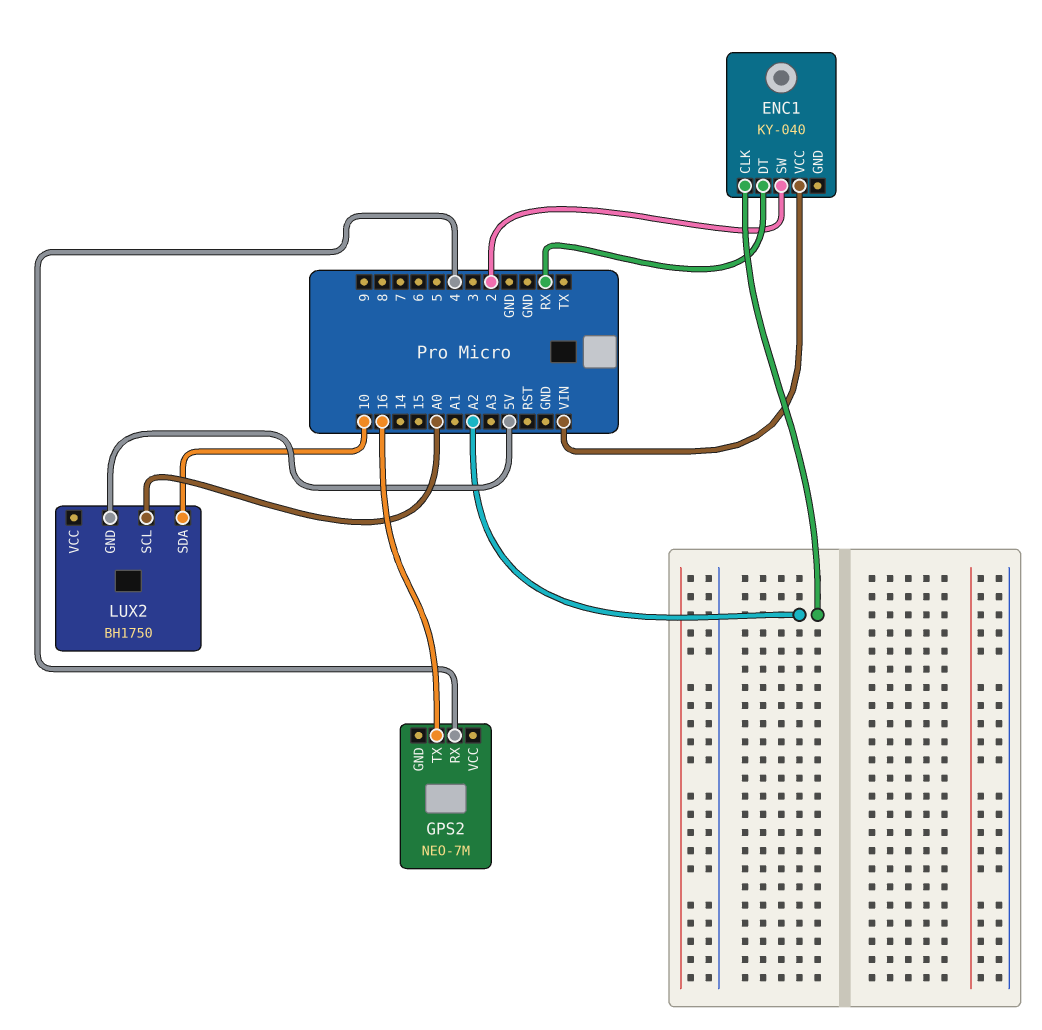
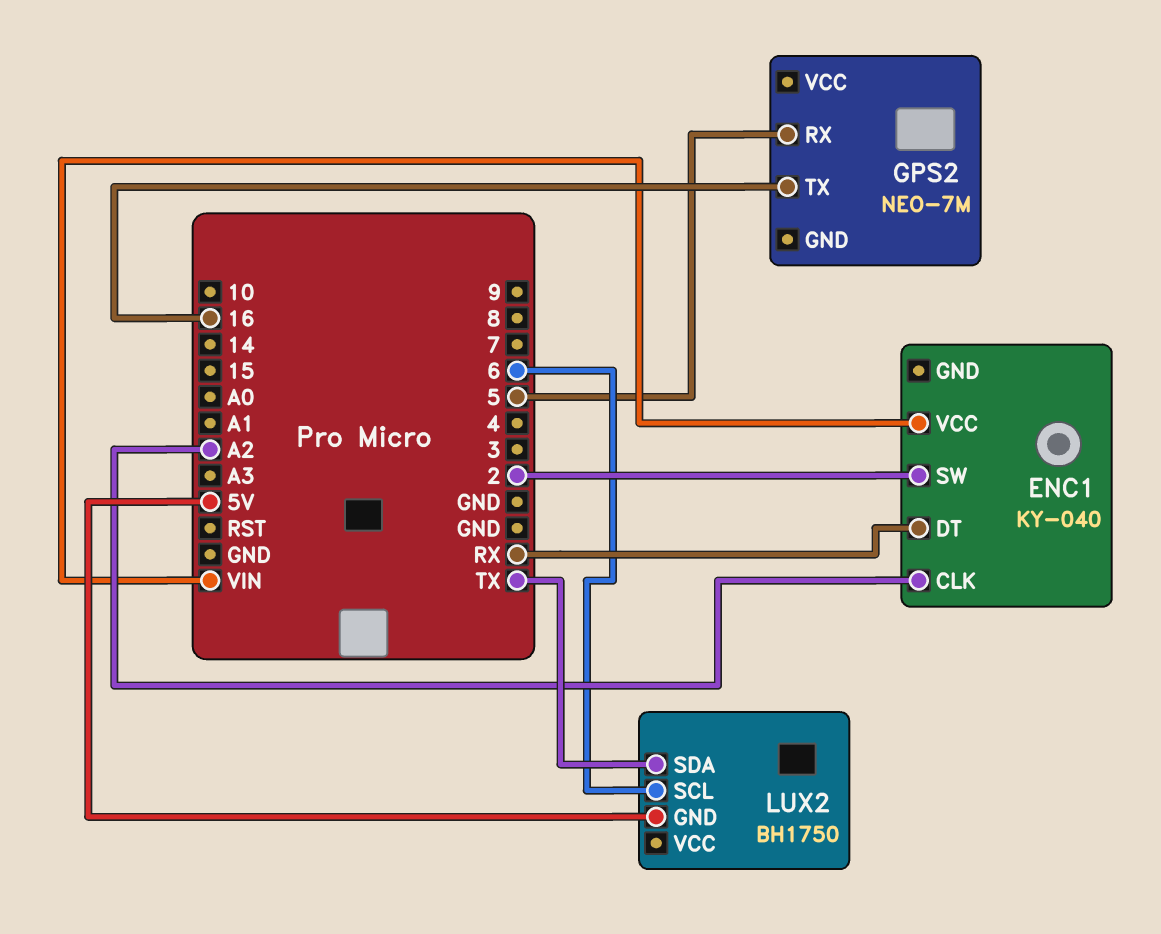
GPS2 pin RX: 4 -> 5
LUX2 pin SCL: A0 -> 6
LUX2 pin SDA: 10 -> TX

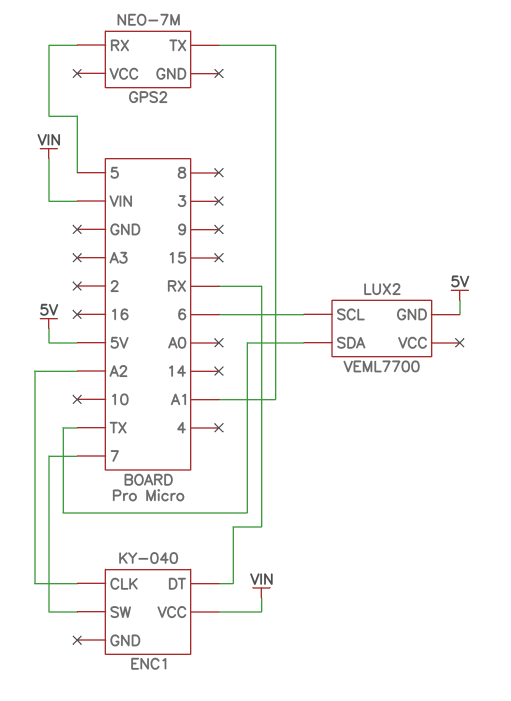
ENC1 pin SW: 2 -> 7
GPS2 pin TX: 16 -> A1
LUX2: BH1750 -> VEML7700

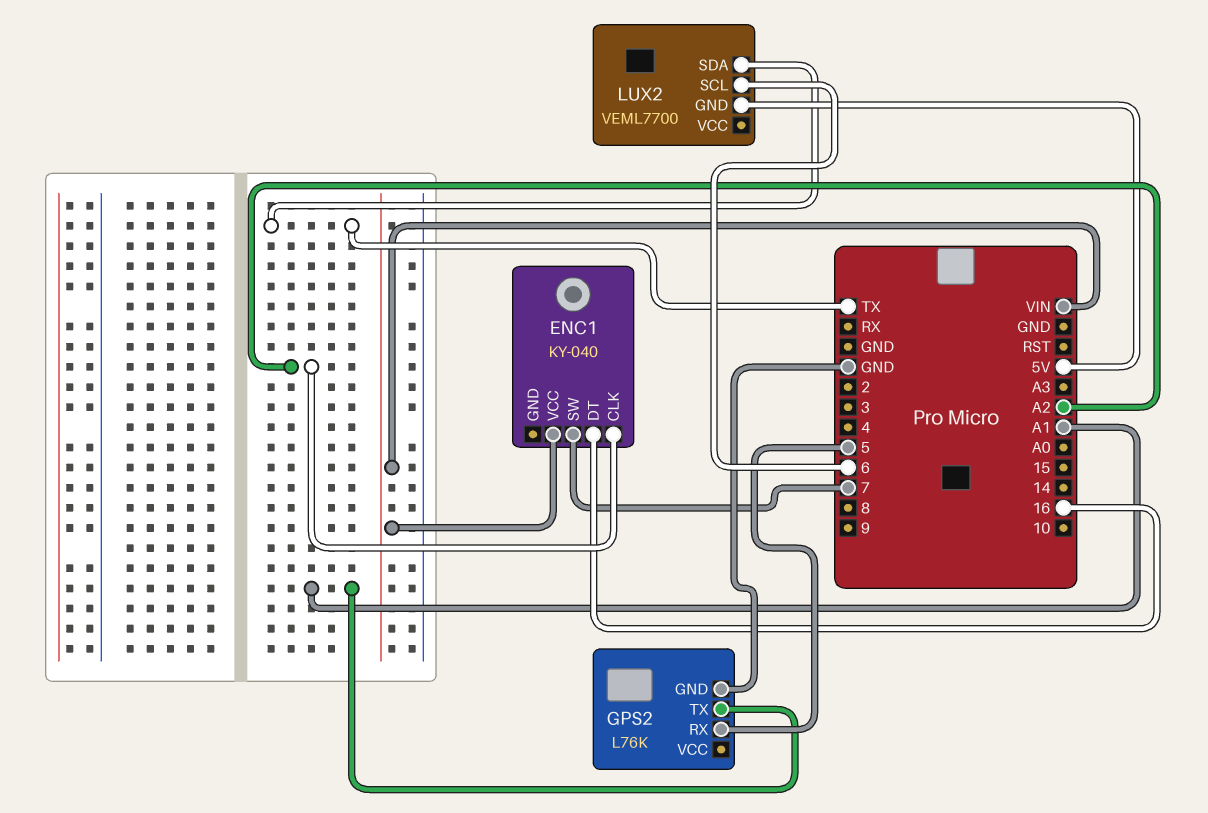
ENC1 pin DT: RX -> 16
GPS2: NEO-7M -> L76K
GPS2 pin GND: none -> GND

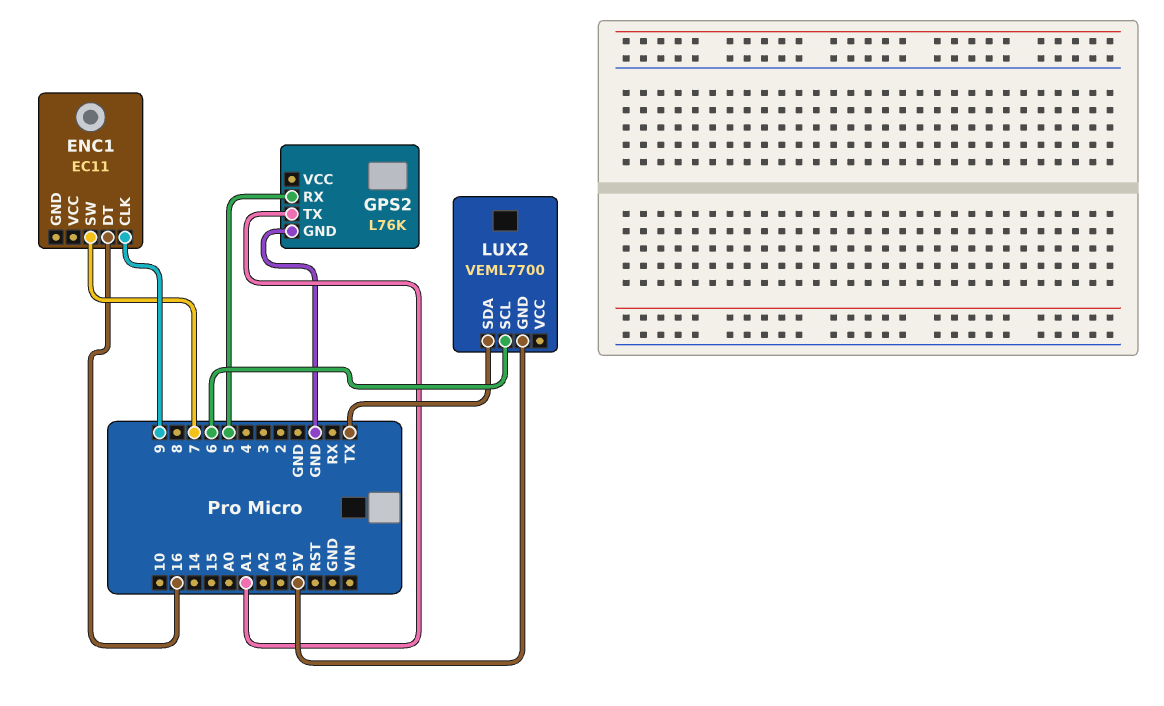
ENC1: KY-040 -> EC11
ENC1 pin CLK: A2 -> 9
ENC1 pin VCC: VIN -> none

